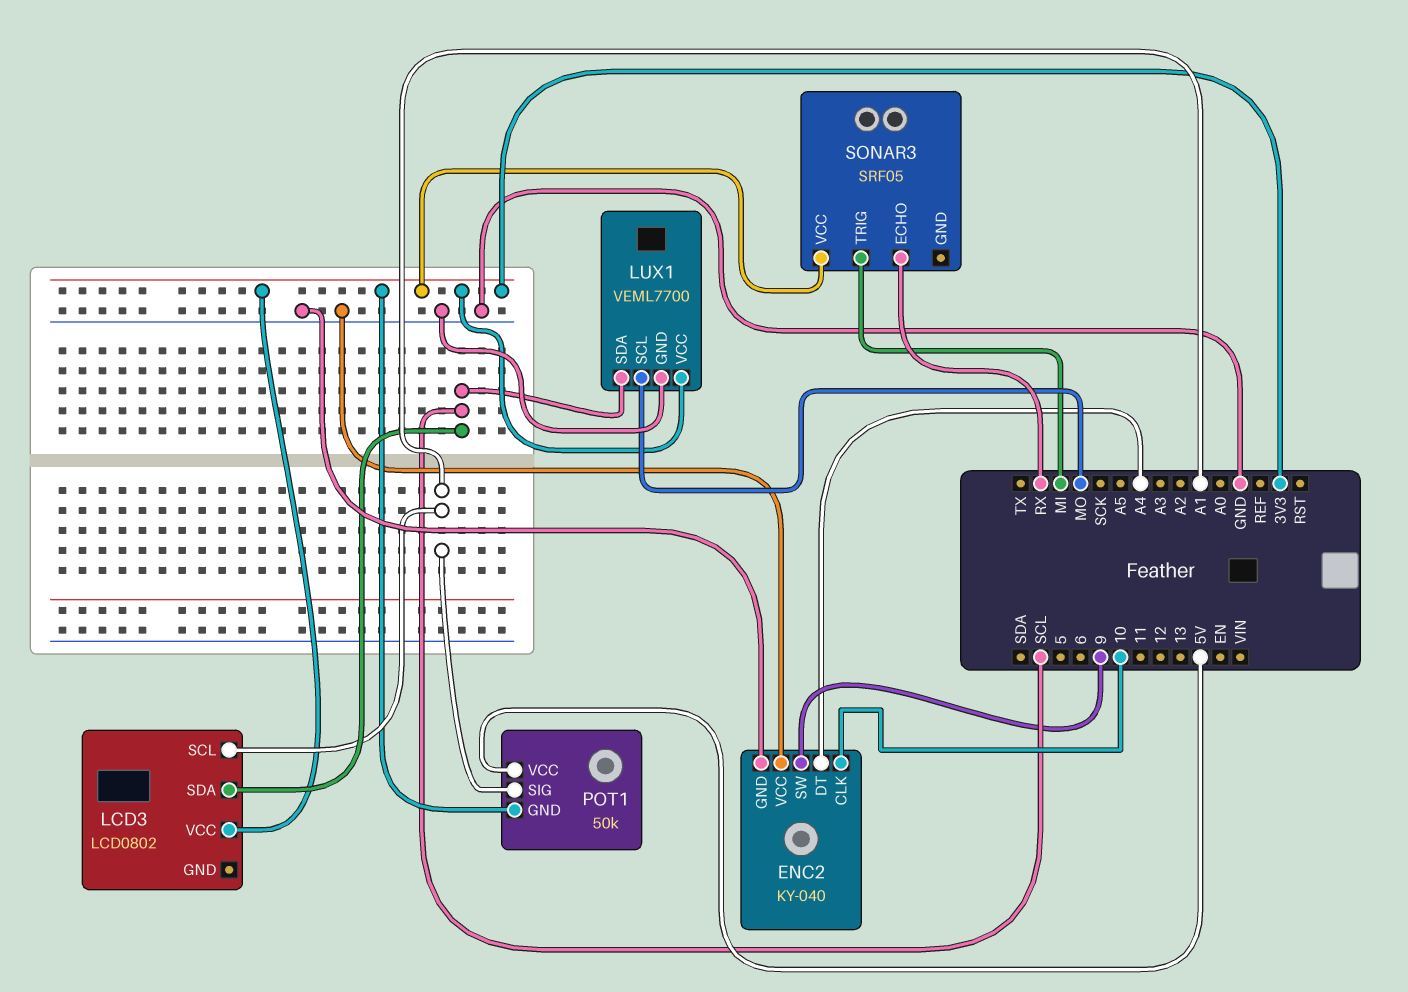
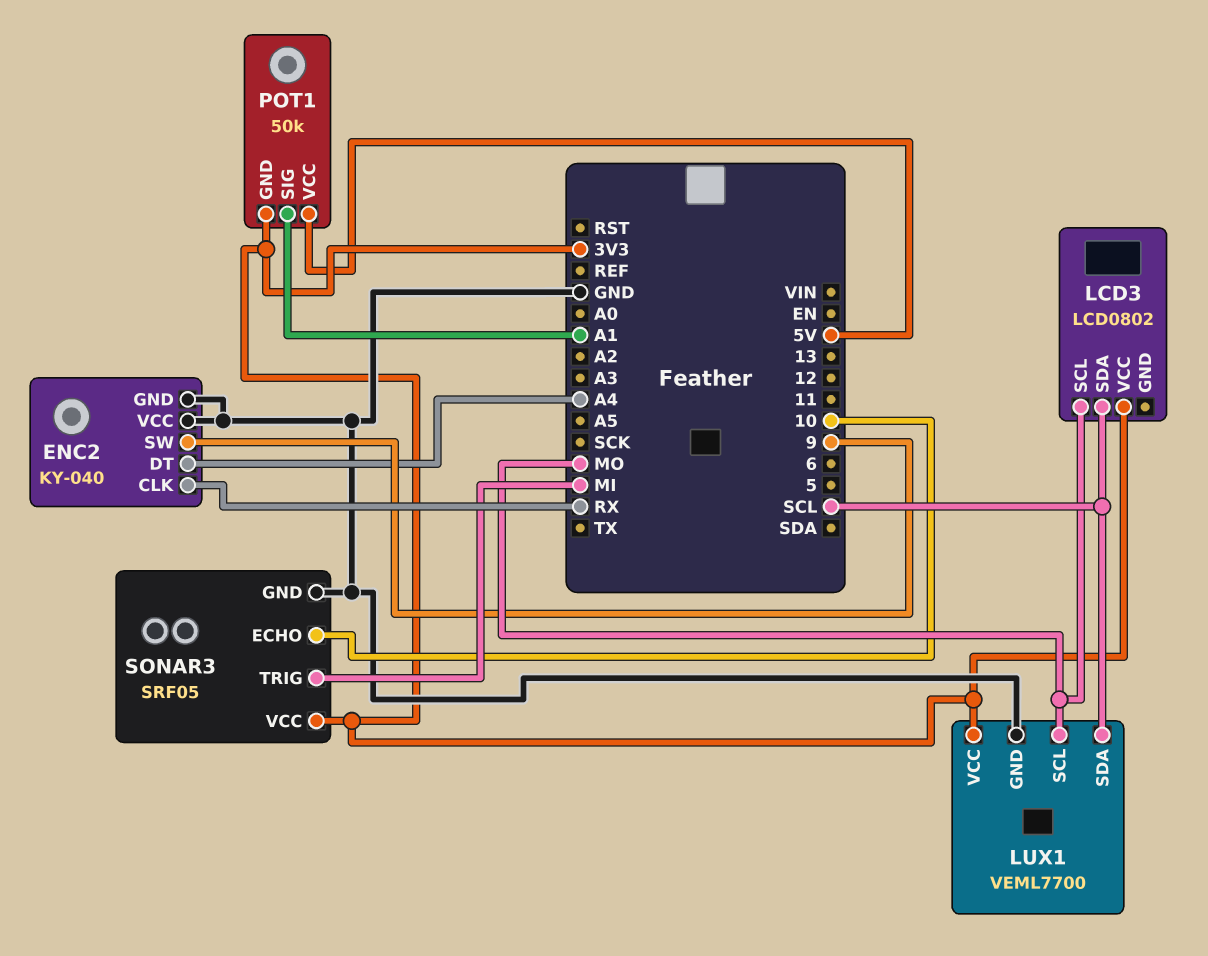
ENC2 pin CLK: 10 -> RX
LCD3 pin SCL: A1 -> MO
SONAR3 pin ECHO: RX -> 10
SONAR3 pin GND: none -> GND

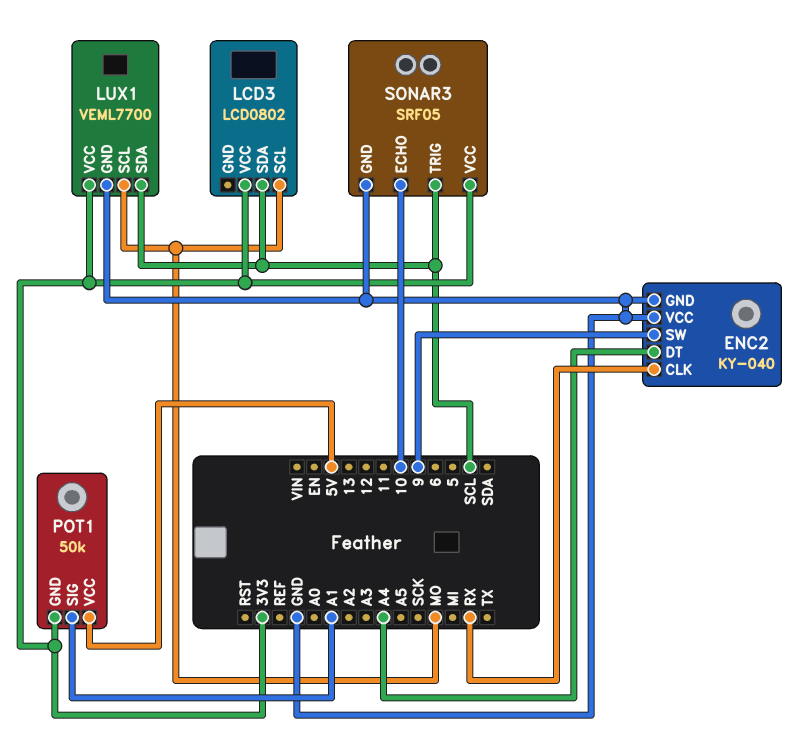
SONAR3 pin TRIG: MI -> SCL

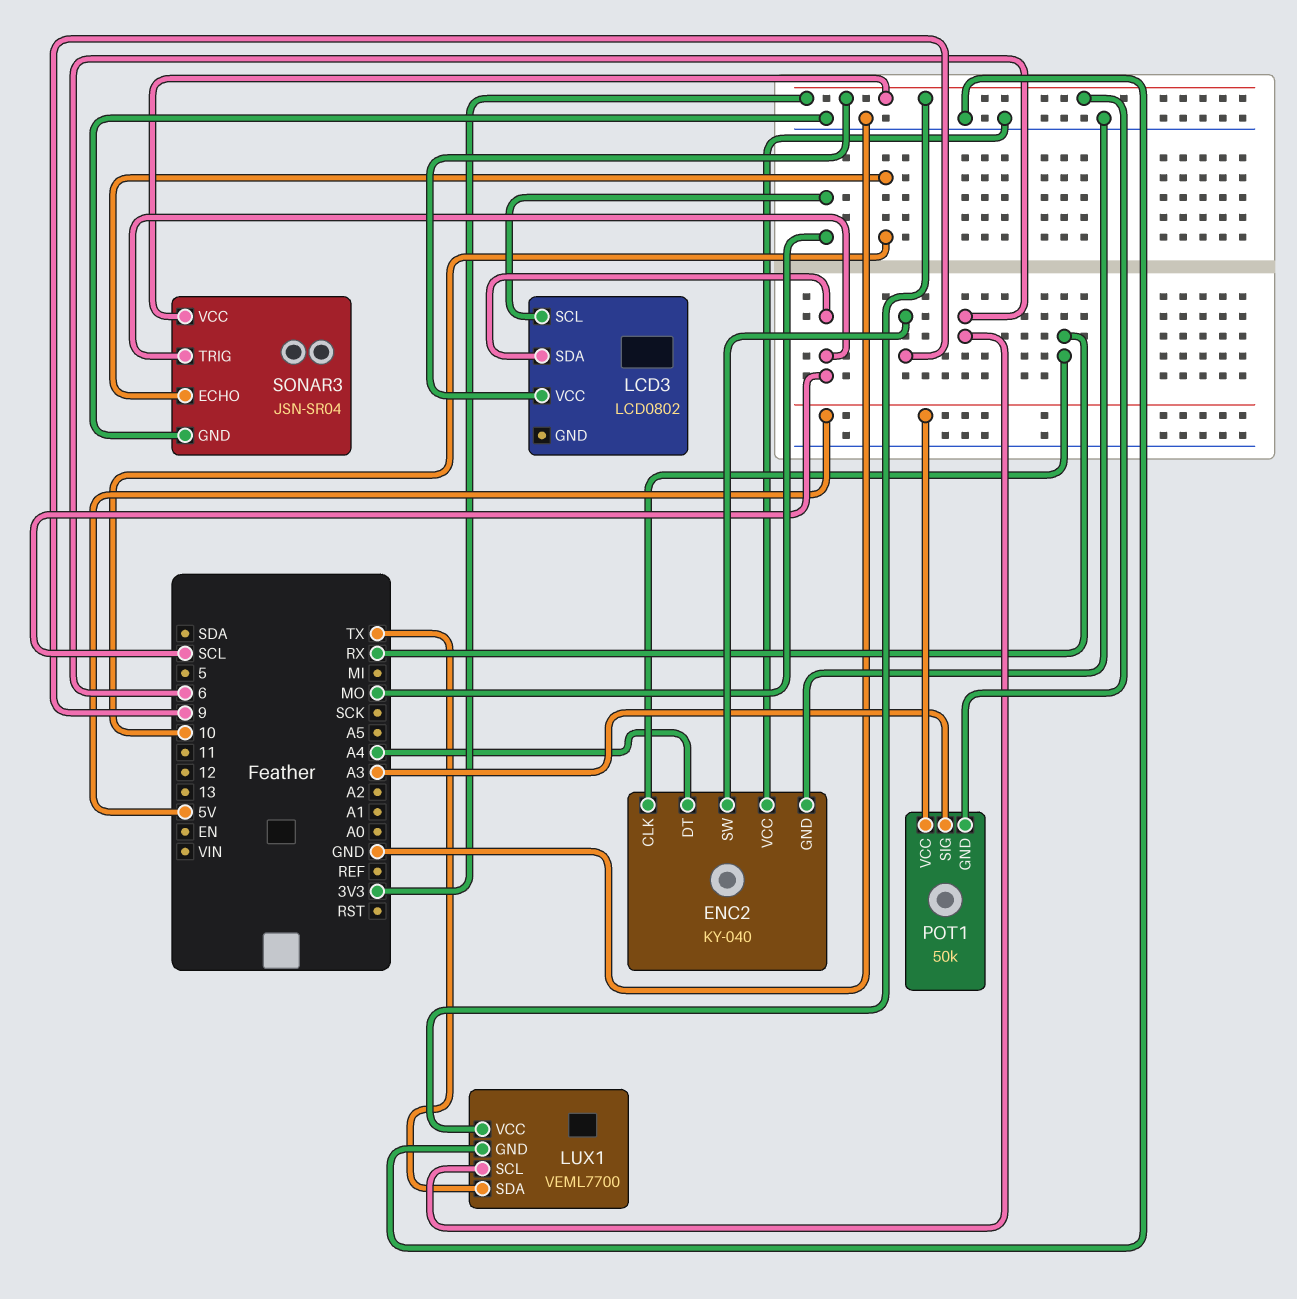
LUX1 pin SCL: MO -> 6
LUX1 pin SDA: SCL -> TX
POT1 pin SIG: A1 -> A3
SONAR3: SRF05 -> JSN-SR04

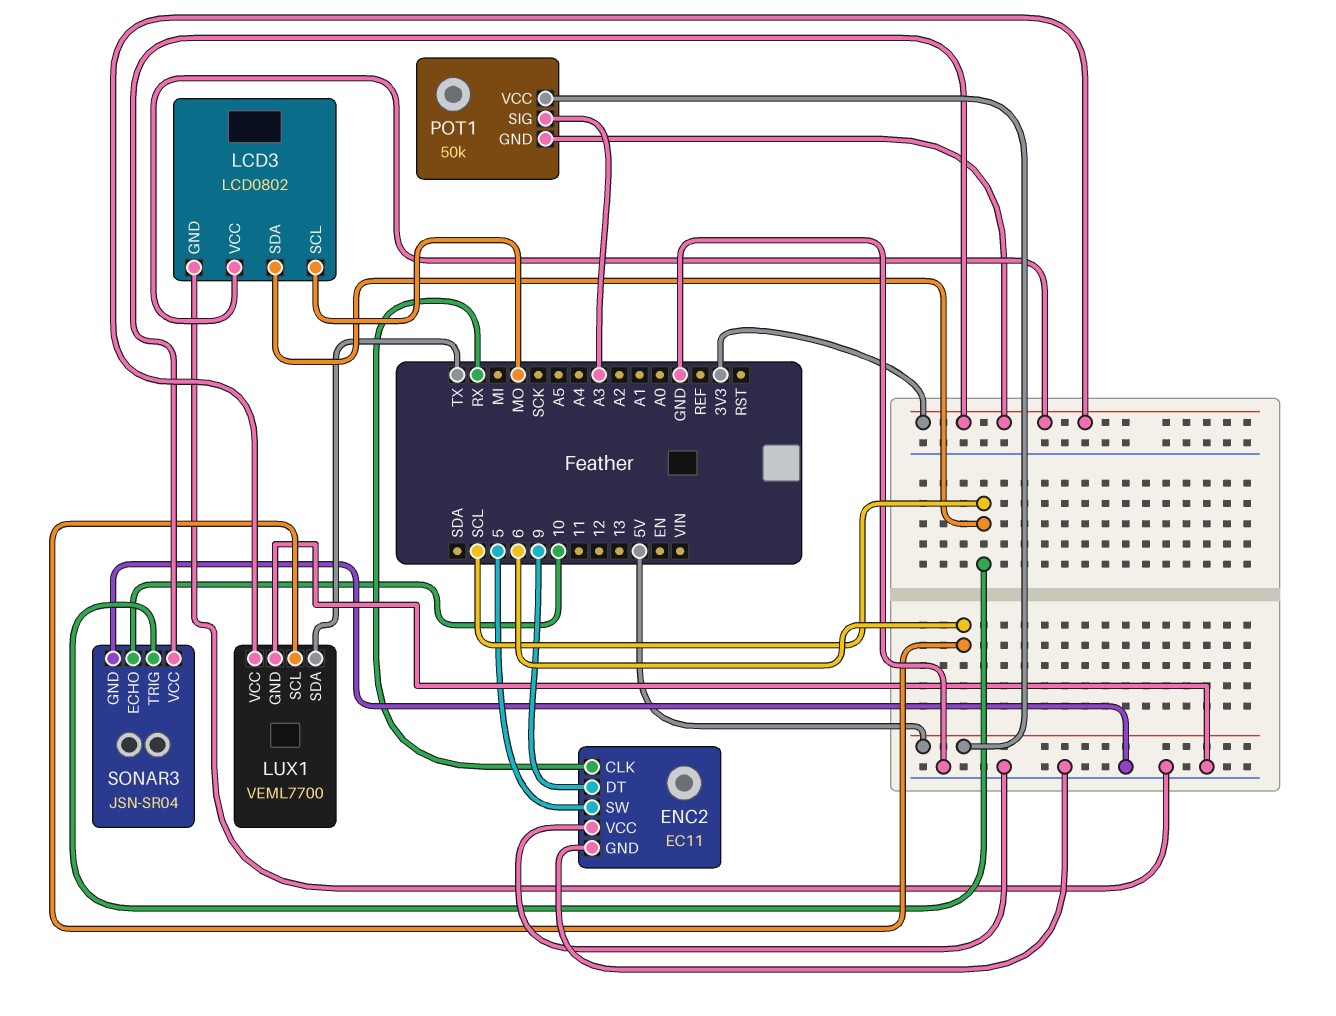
ENC2: KY-040 -> EC11
ENC2 pin DT: A4 -> 9
ENC2 pin SW: 9 -> 5
LCD3 pin GND: none -> GND

